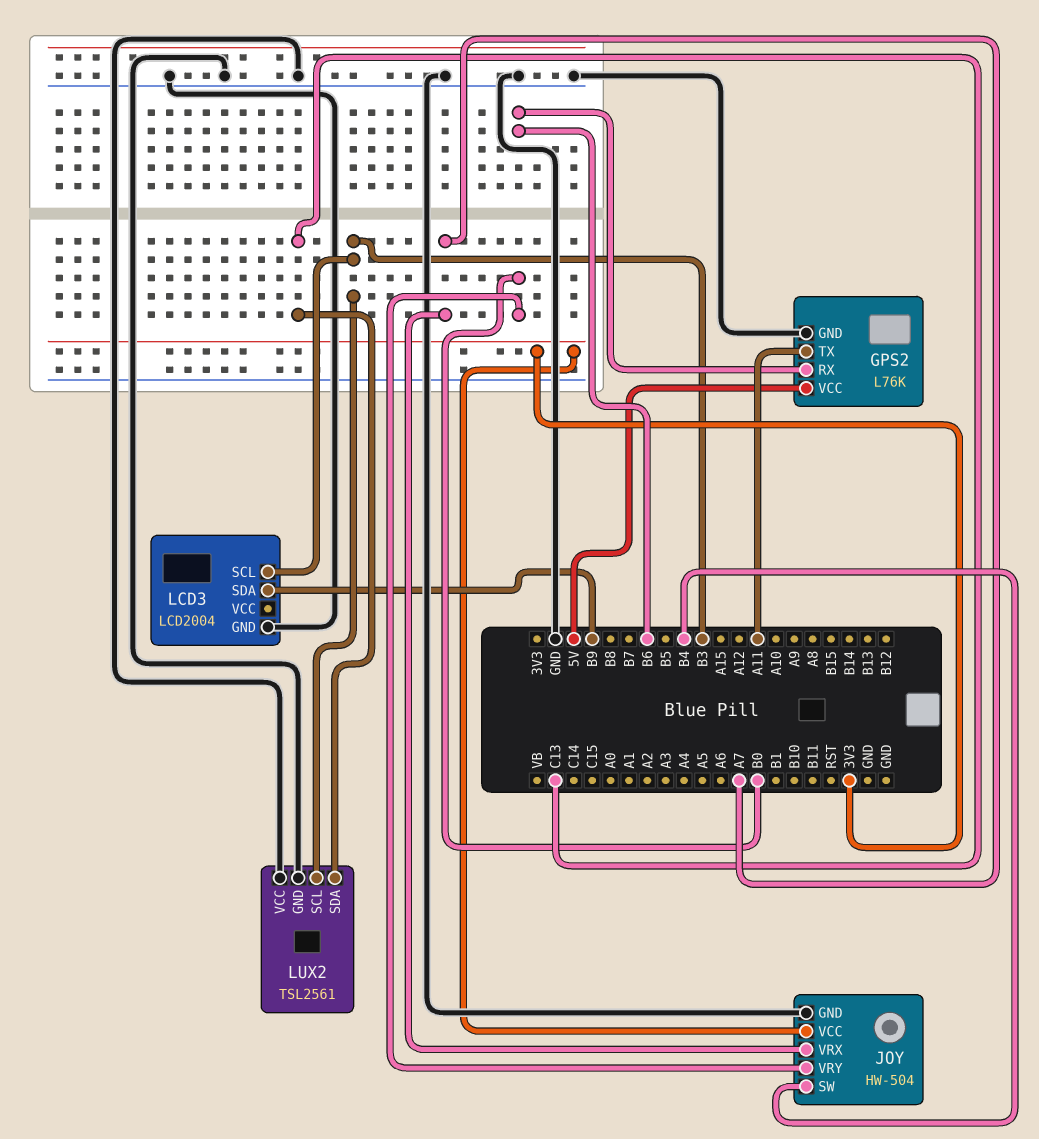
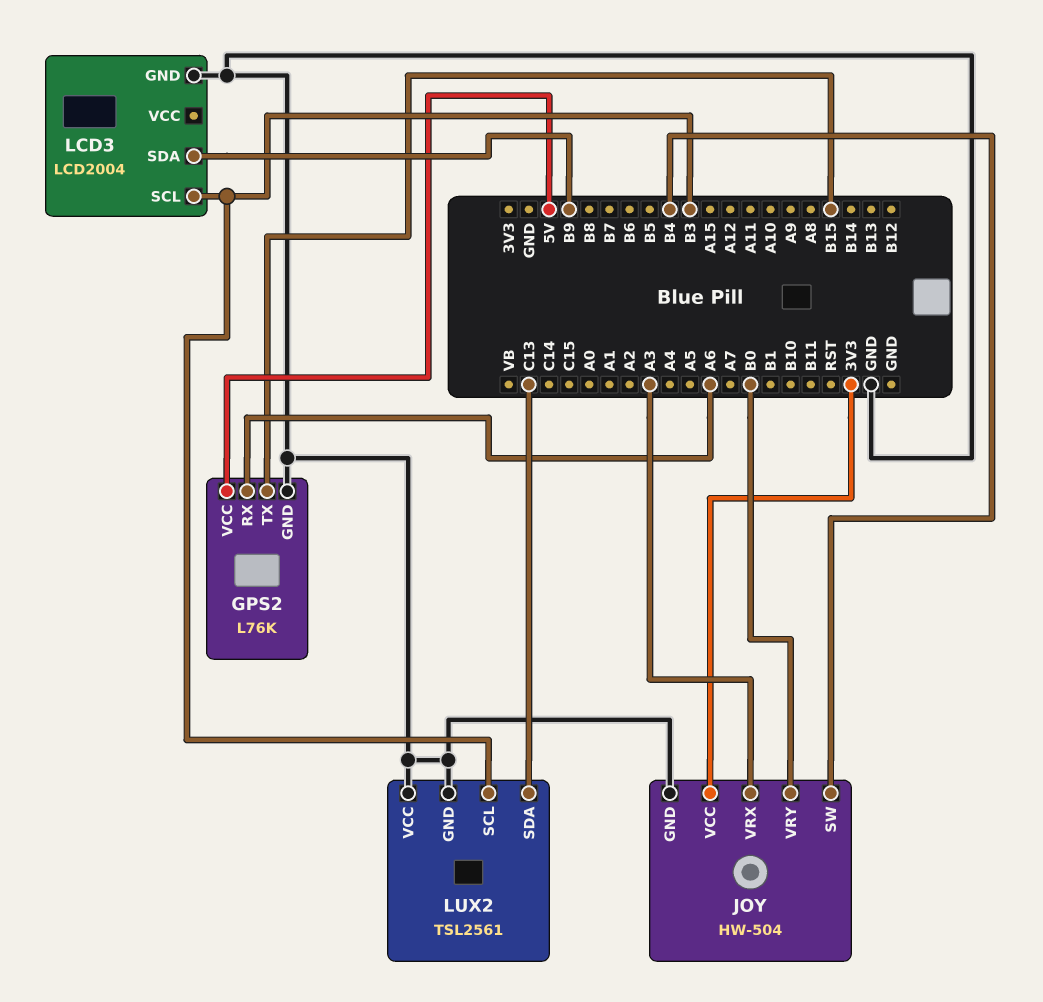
GPS2 pin RX: B6 -> A6
GPS2 pin TX: A11 -> B15
JOY pin VRX: A7 -> A3

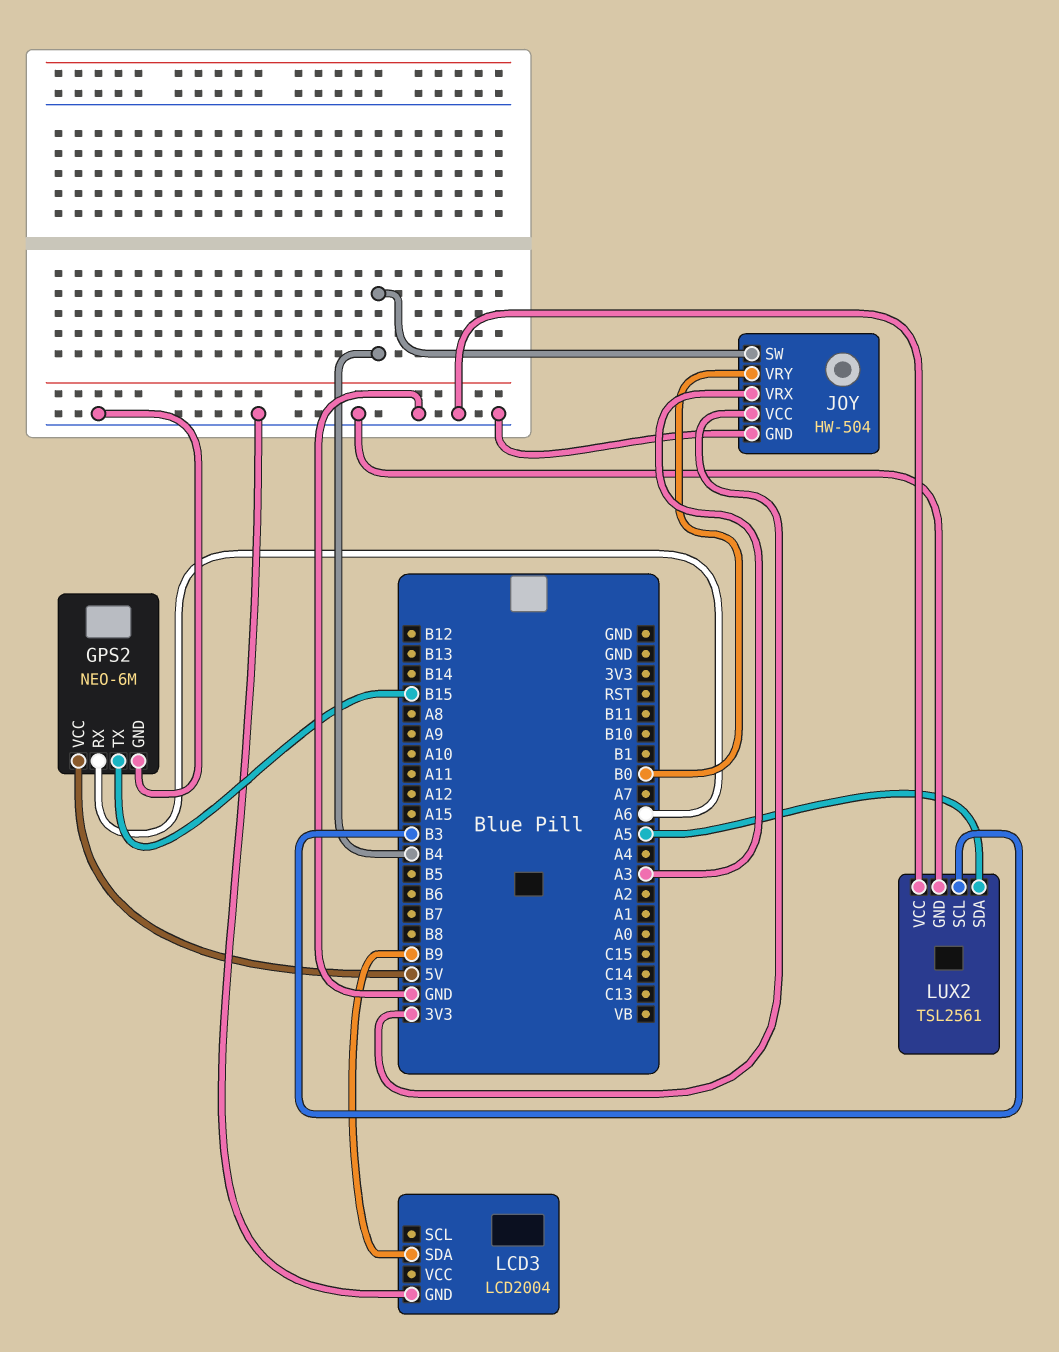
GPS2: L76K -> NEO-6M
LCD3 pin SCL: B3 -> none
LUX2 pin SDA: C13 -> A5

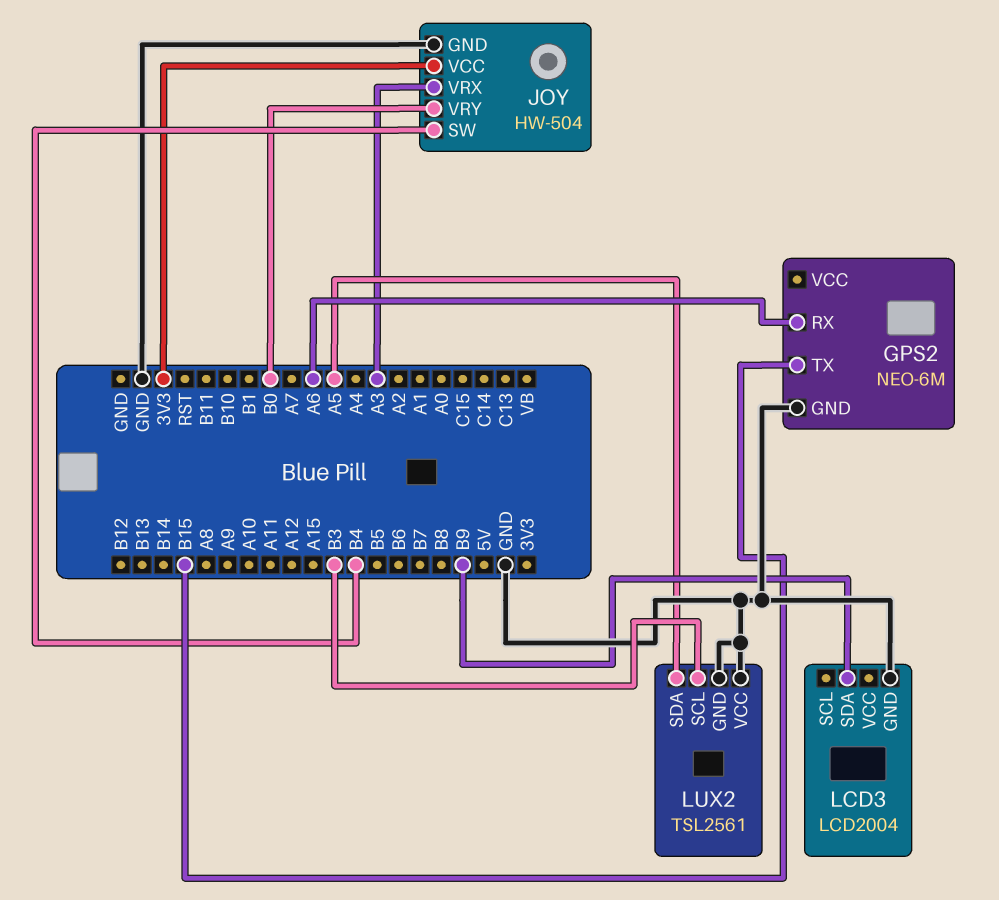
GPS2 pin VCC: 5V -> none

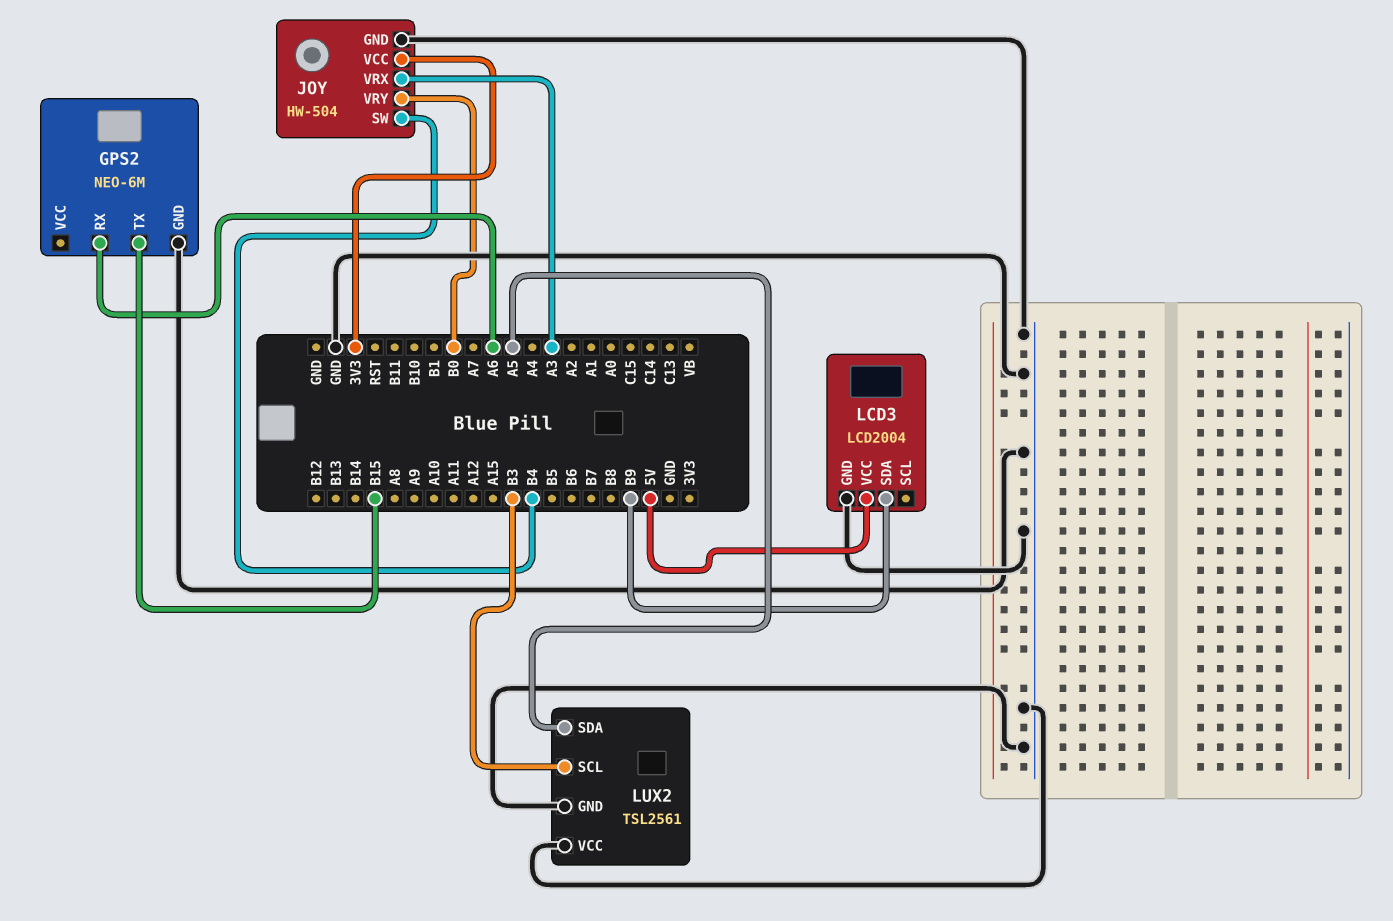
LCD3 pin VCC: none -> 5V

